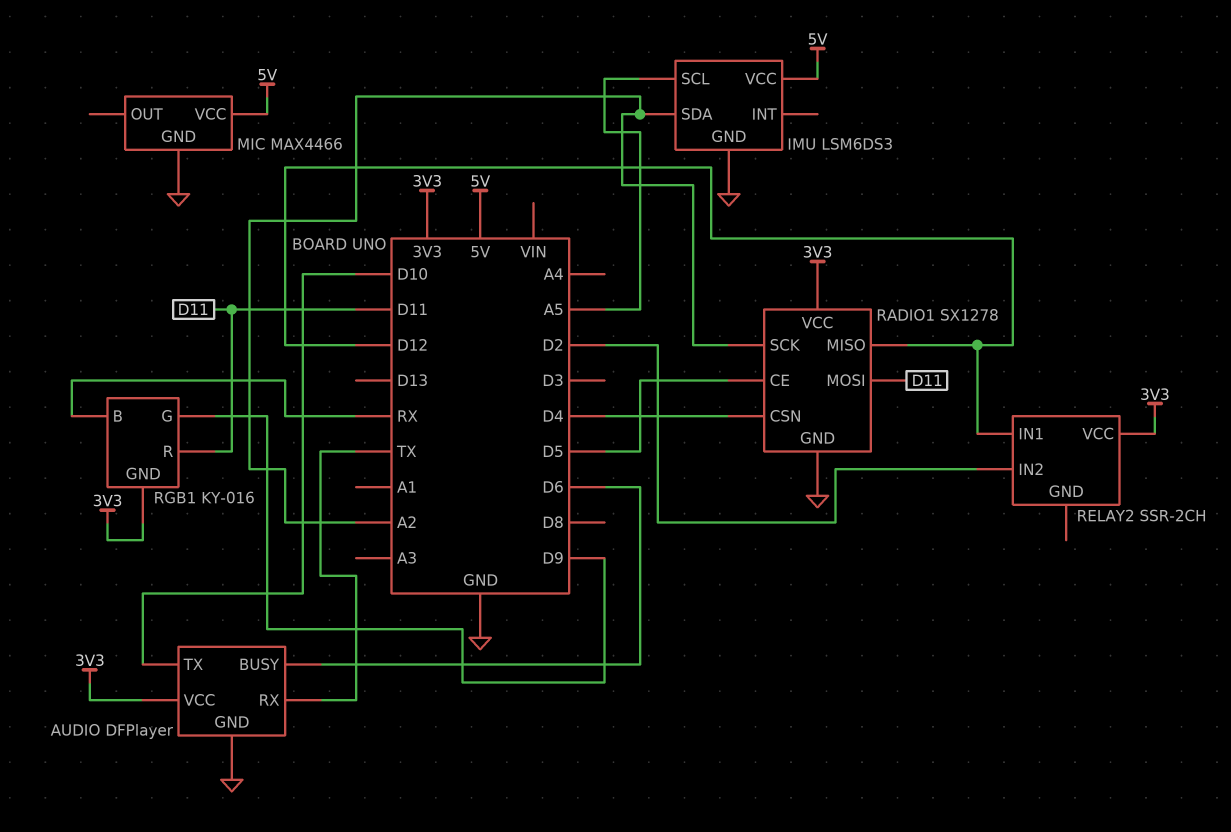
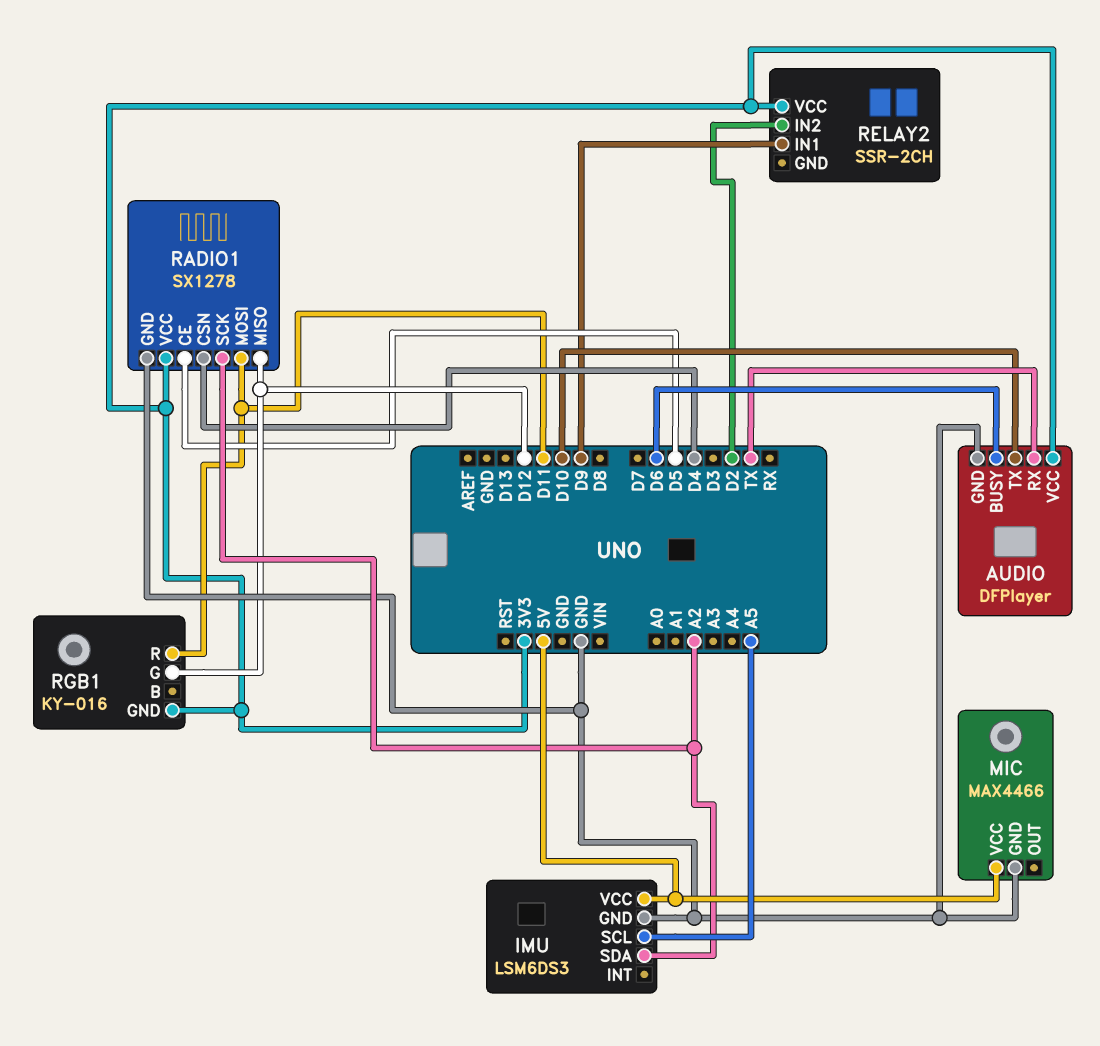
RELAY2 pin IN1: D12 -> D9
RGB1 pin B: RX -> none
RGB1 pin G: D9 -> D12

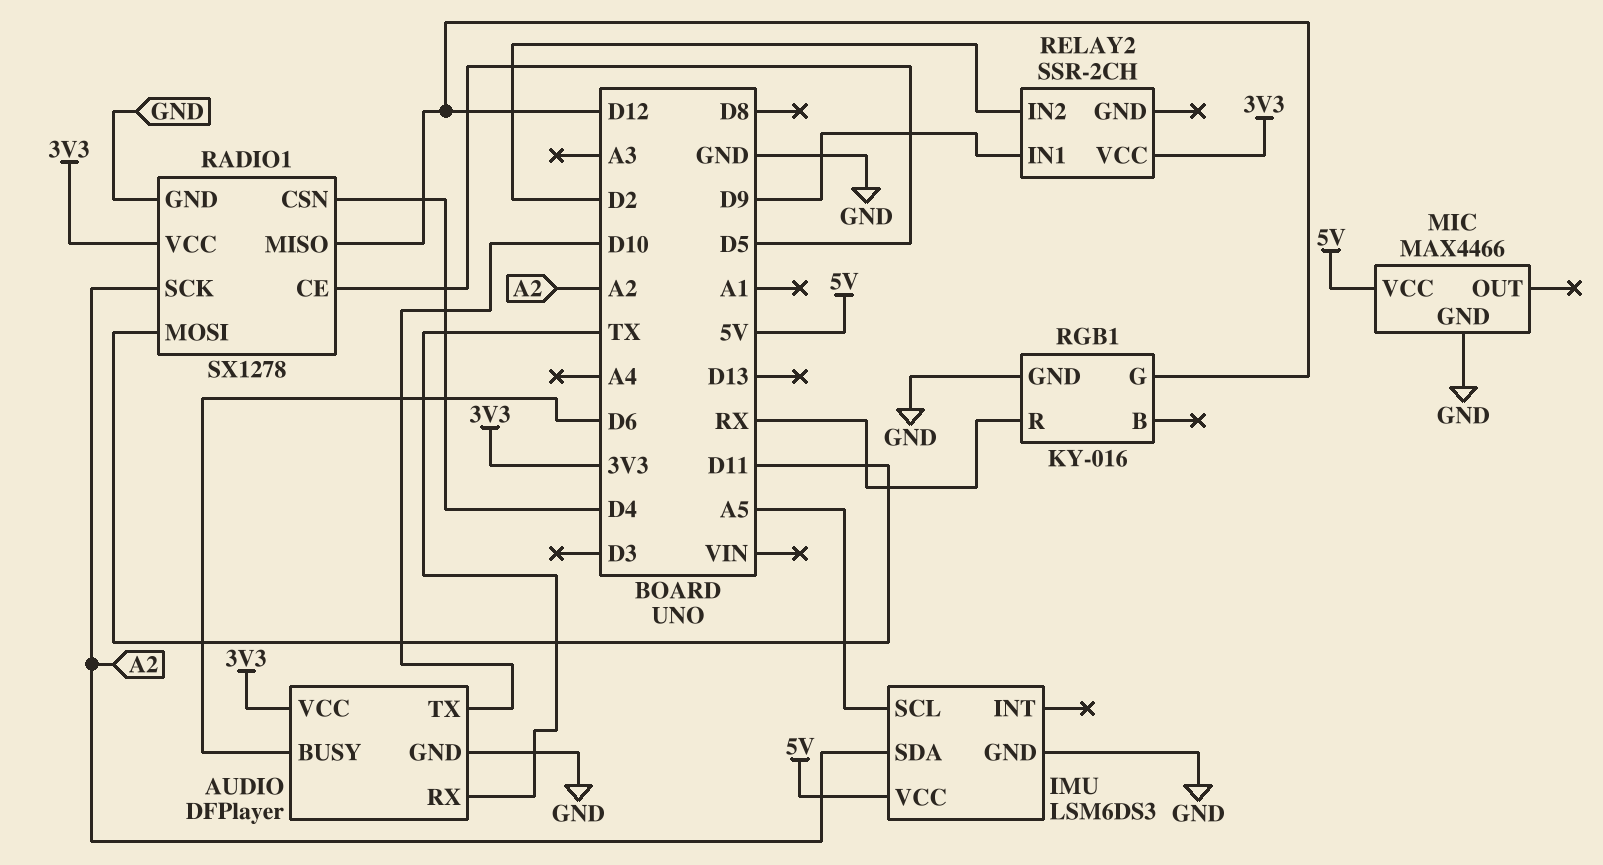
RGB1 pin GND: 3V3 -> GND
RGB1 pin R: D11 -> RX

